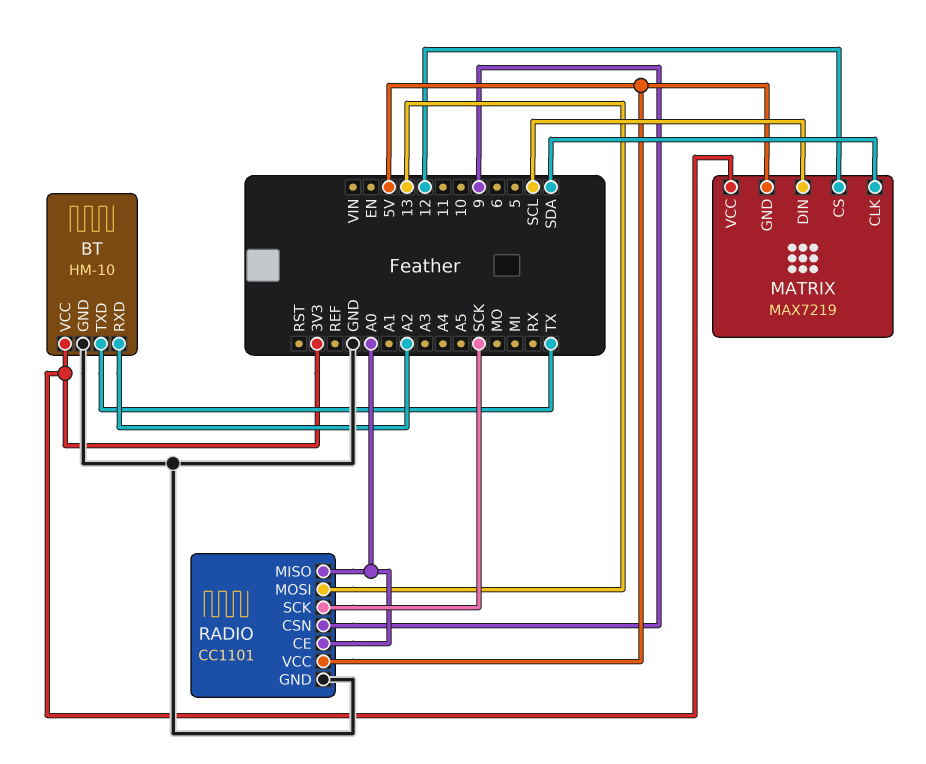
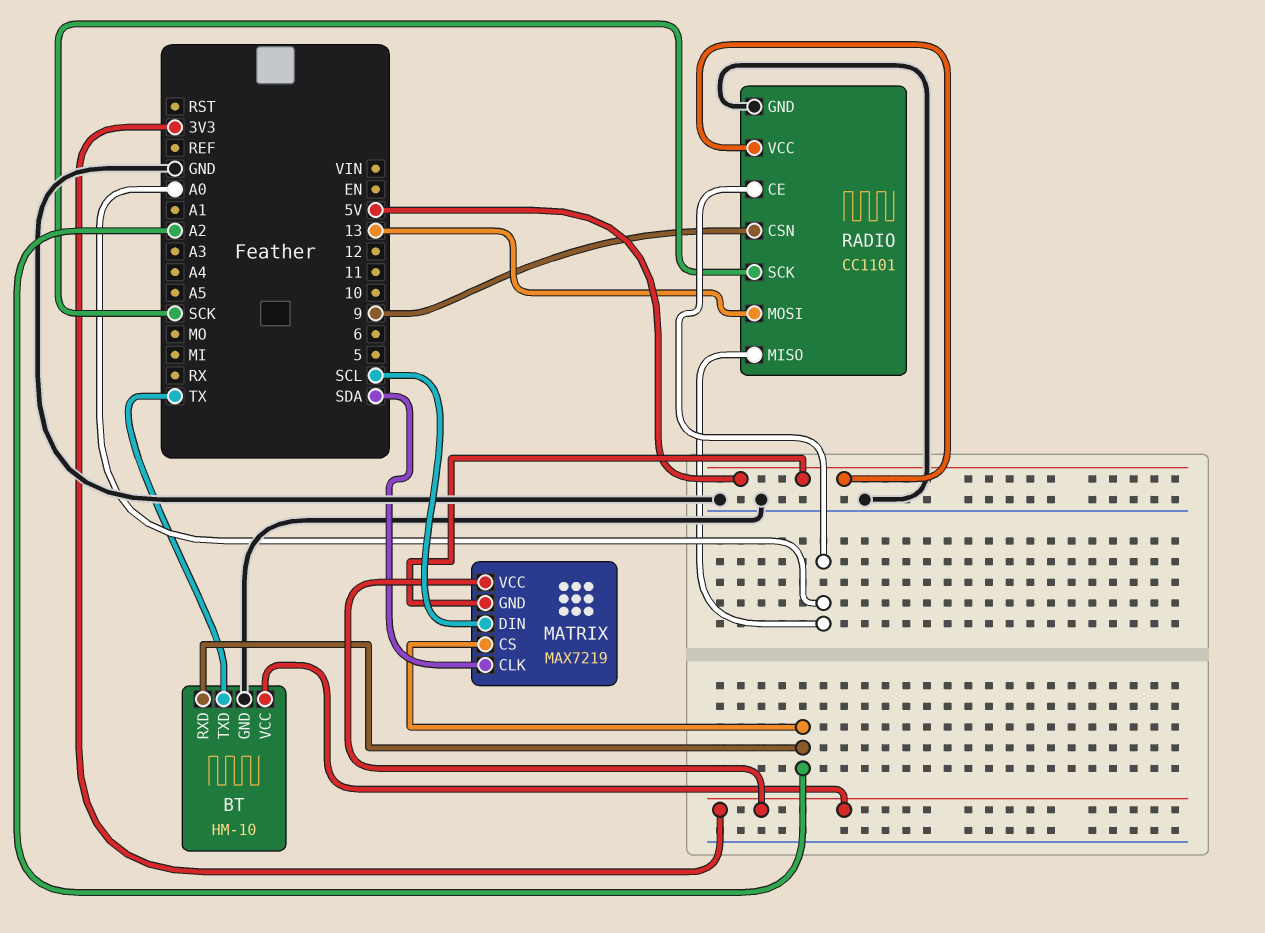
MATRIX pin CS: 12 -> A2

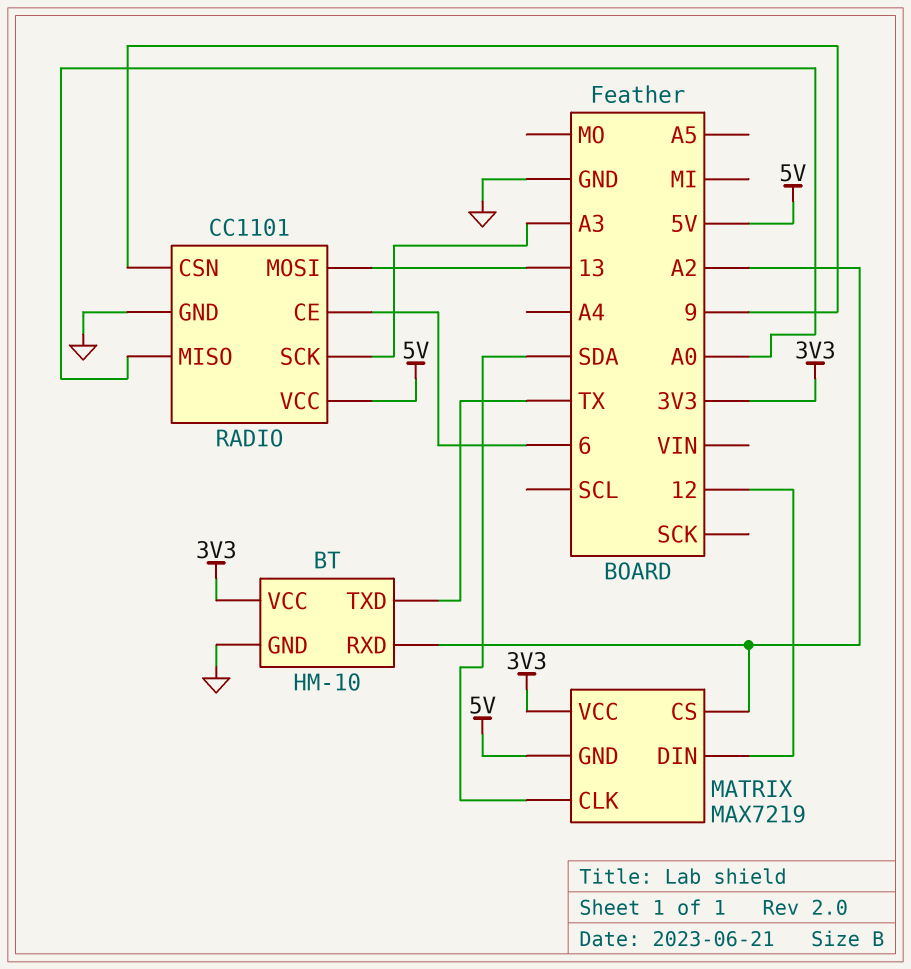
MATRIX pin DIN: SCL -> 12
RADIO pin CE: A0 -> 6
RADIO pin SCK: SCK -> A3

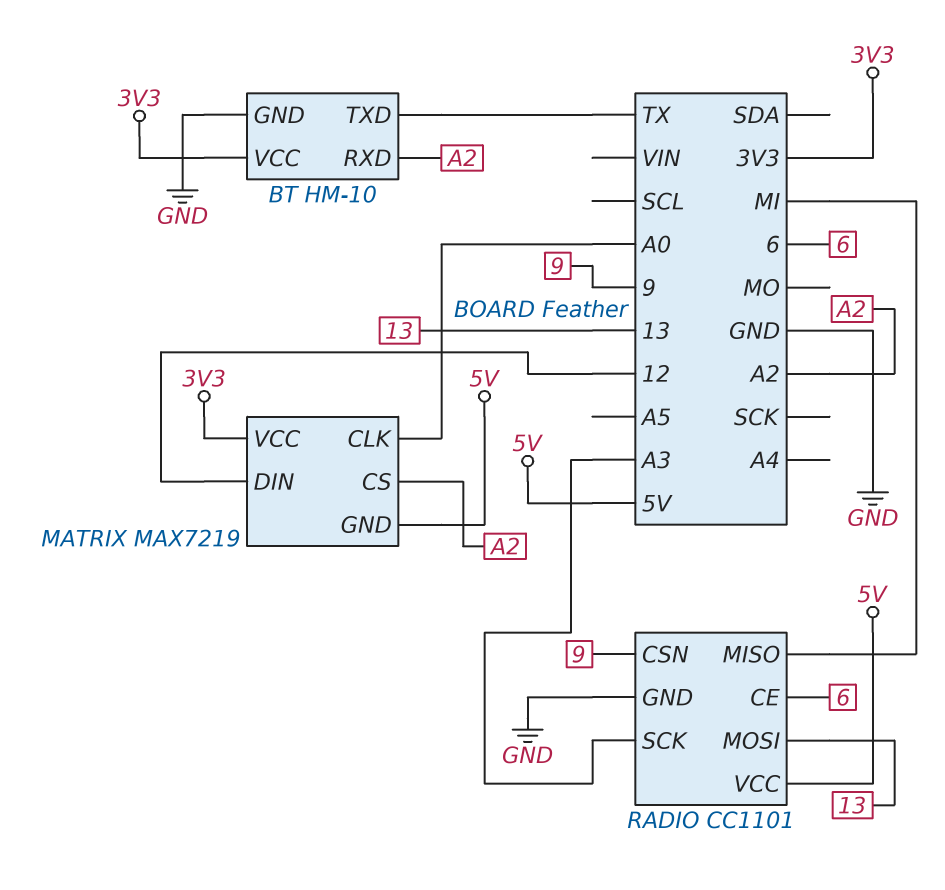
MATRIX pin CLK: SDA -> A0
RADIO pin MISO: A0 -> MI

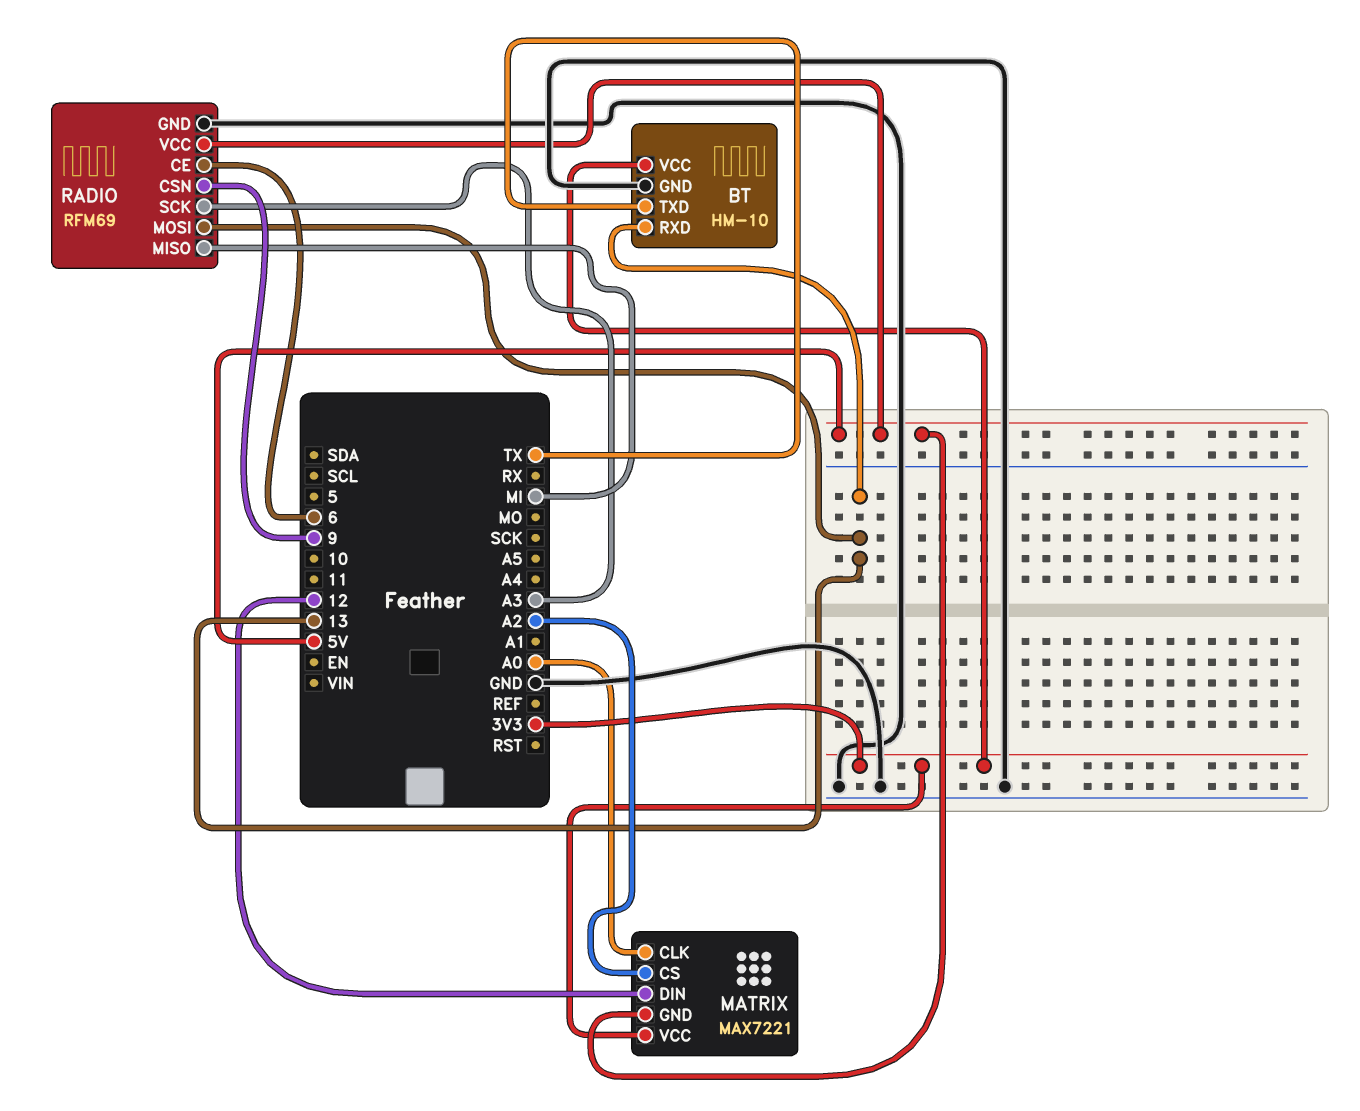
BT pin RXD: A2 -> 13
MATRIX: MAX7219 -> MAX7221
RADIO: CC1101 -> RFM69

